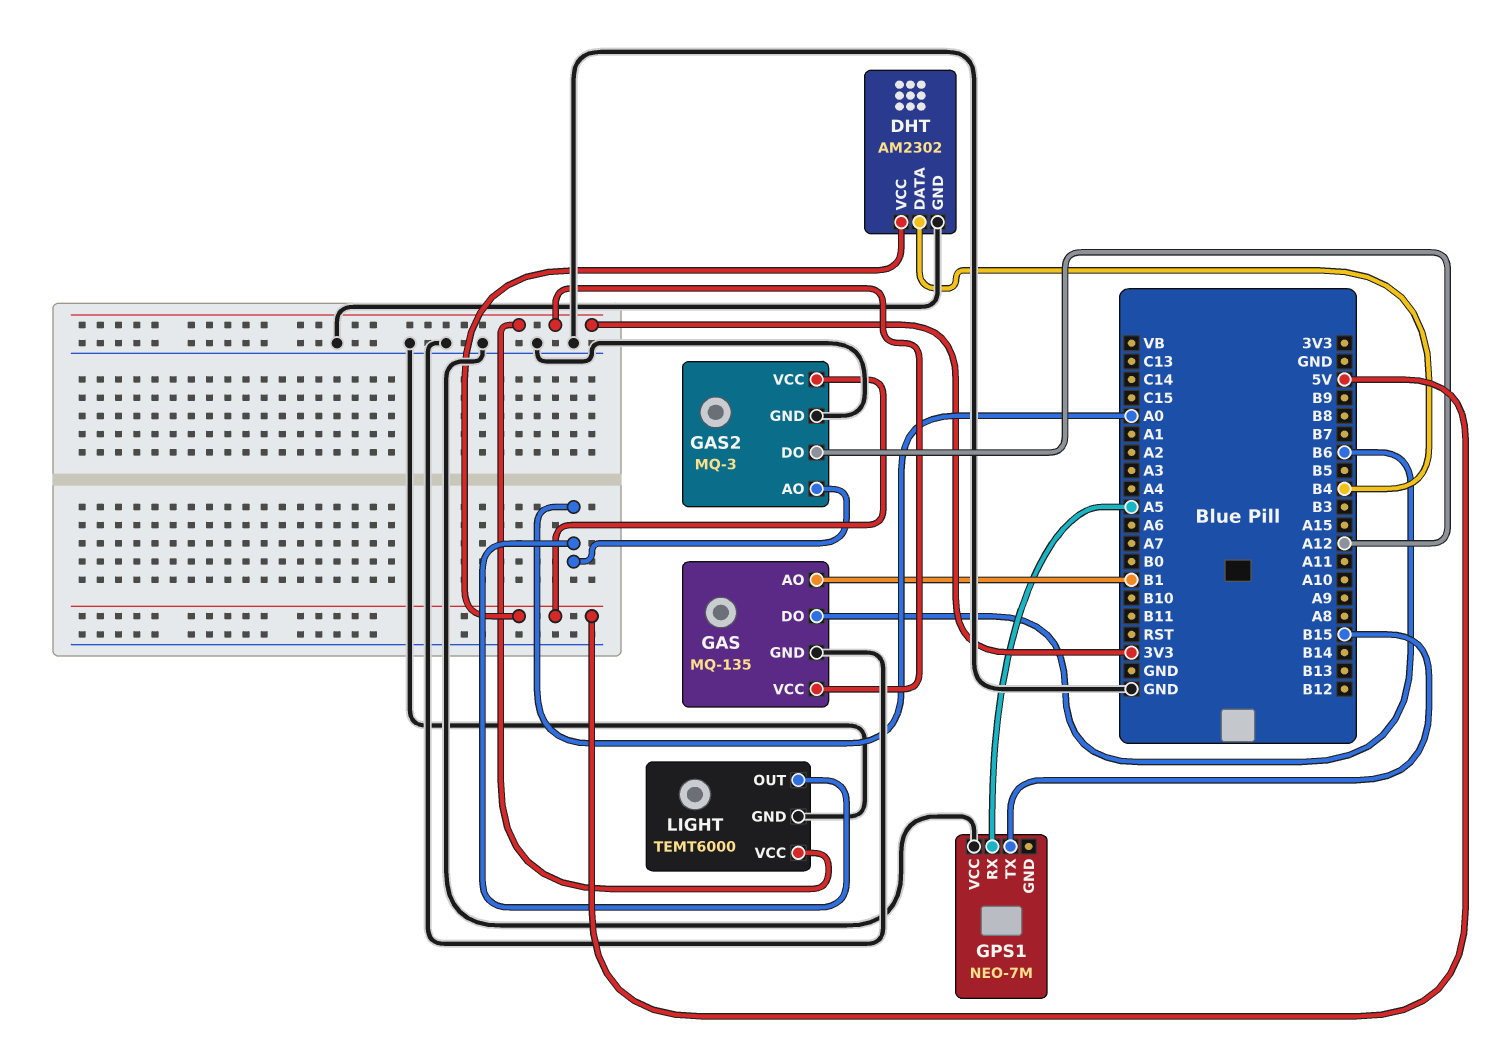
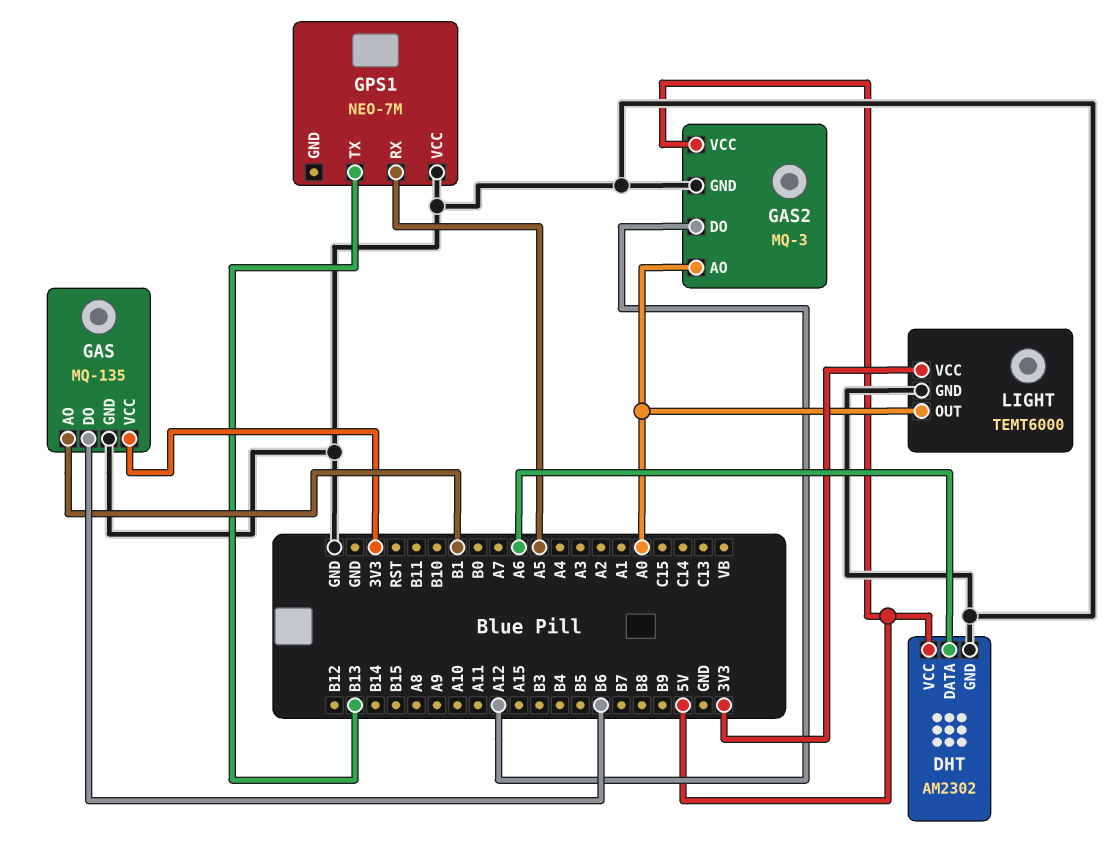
DHT pin DATA: B4 -> A6
GPS1 pin TX: B15 -> B13

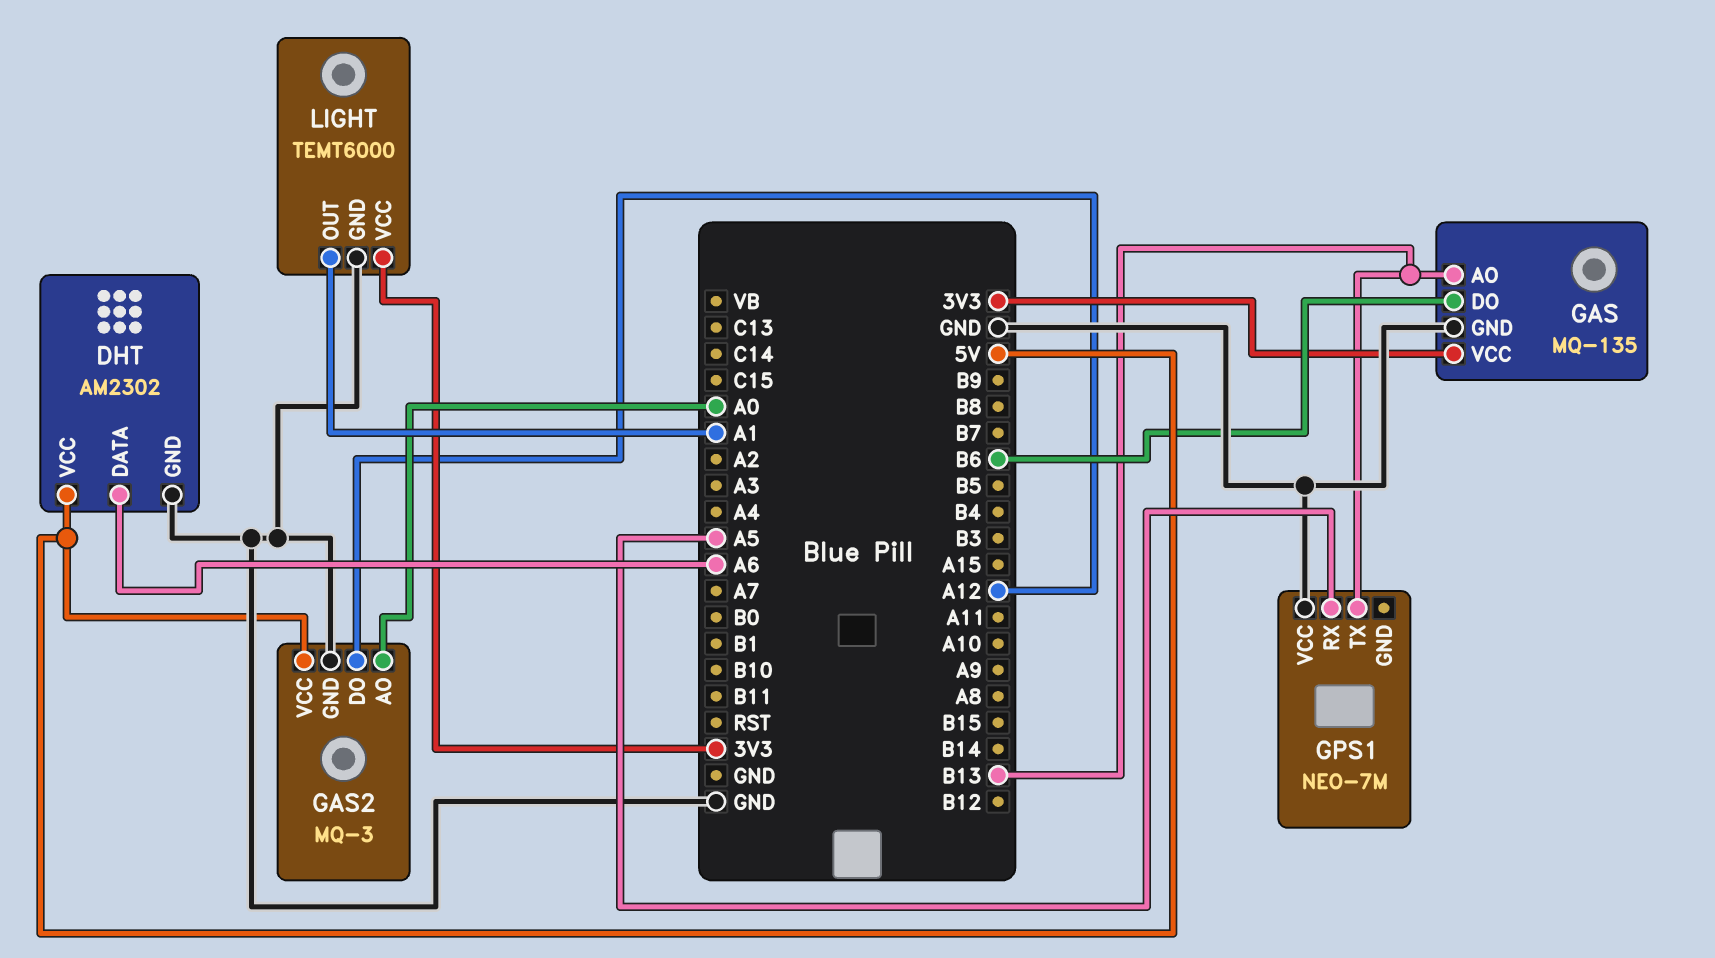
GAS pin AO: B1 -> B13
LIGHT pin OUT: A0 -> A1

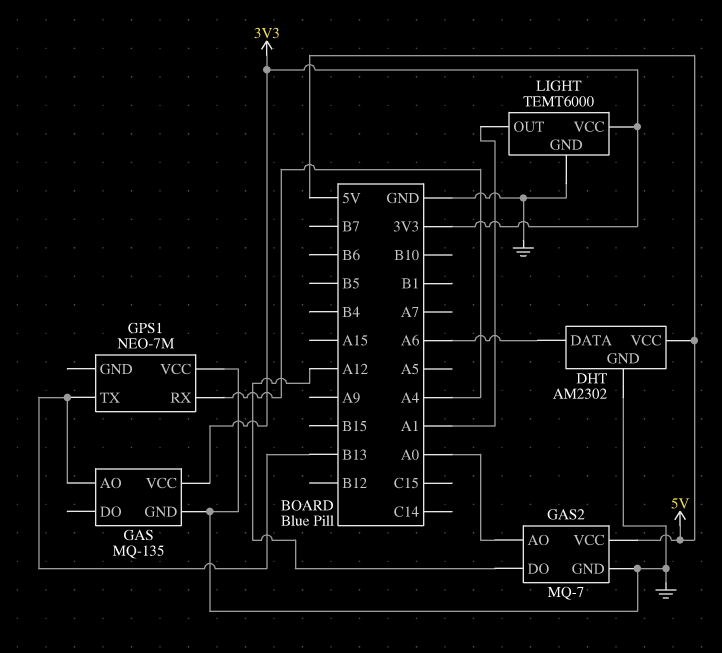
GAS pin DO: B6 -> none
GAS2: MQ-3 -> MQ-7
GPS1 pin RX: A5 -> A4

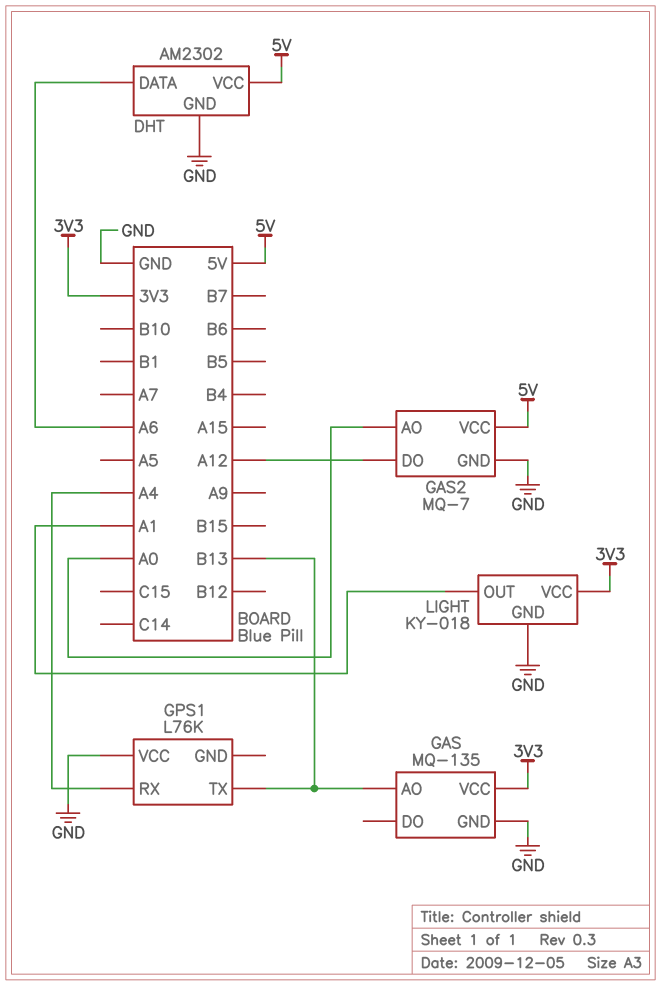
GPS1: NEO-7M -> L76K
LIGHT: TEMT6000 -> KY-018

